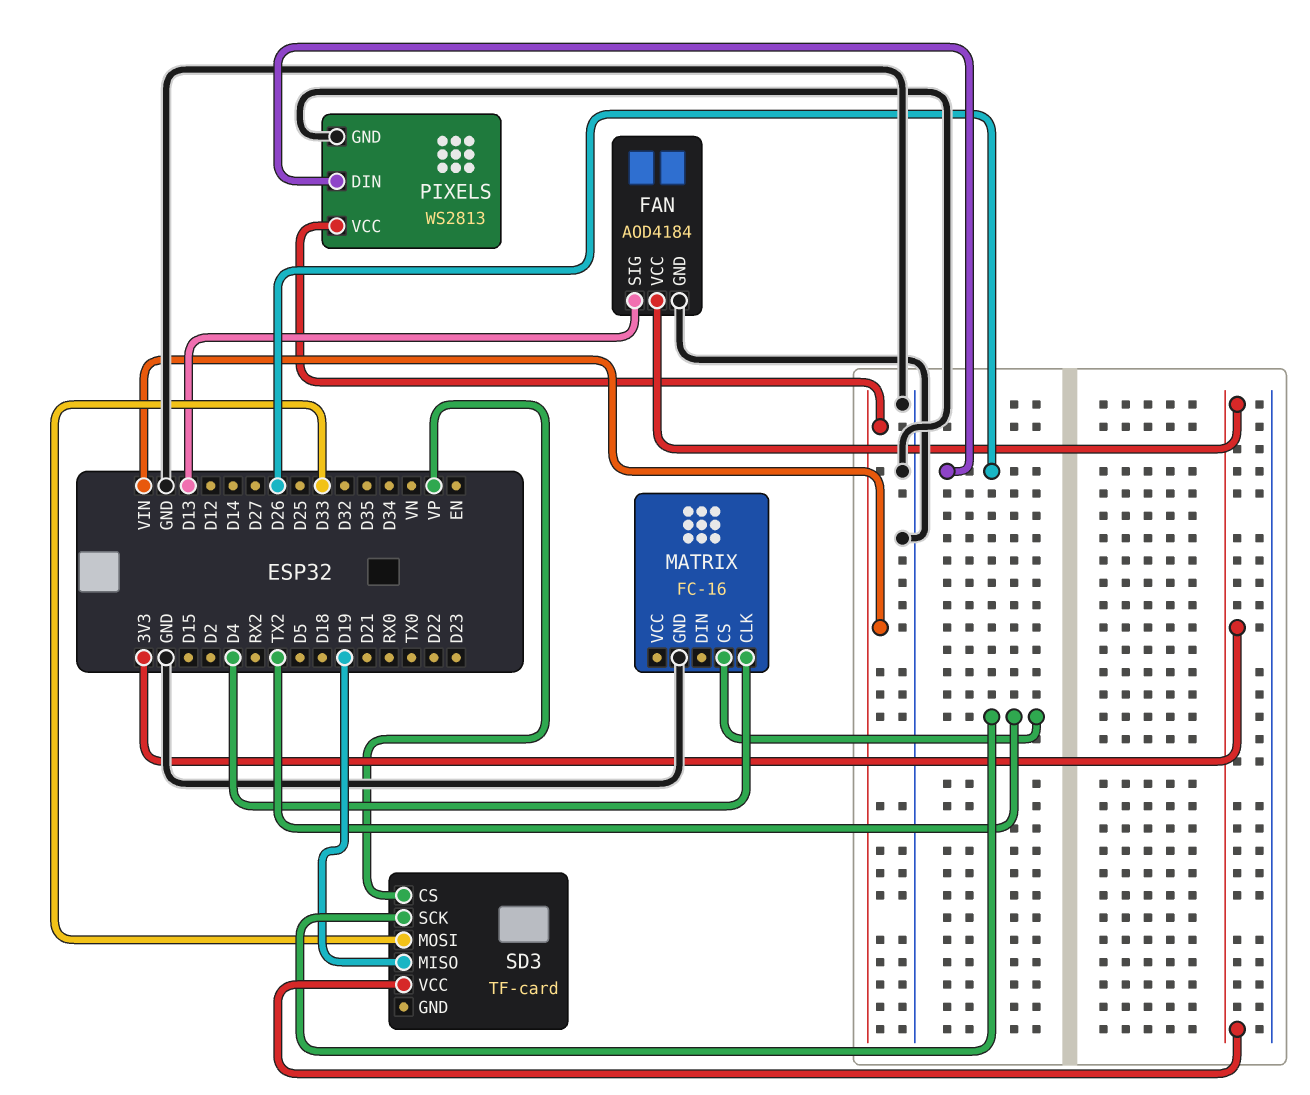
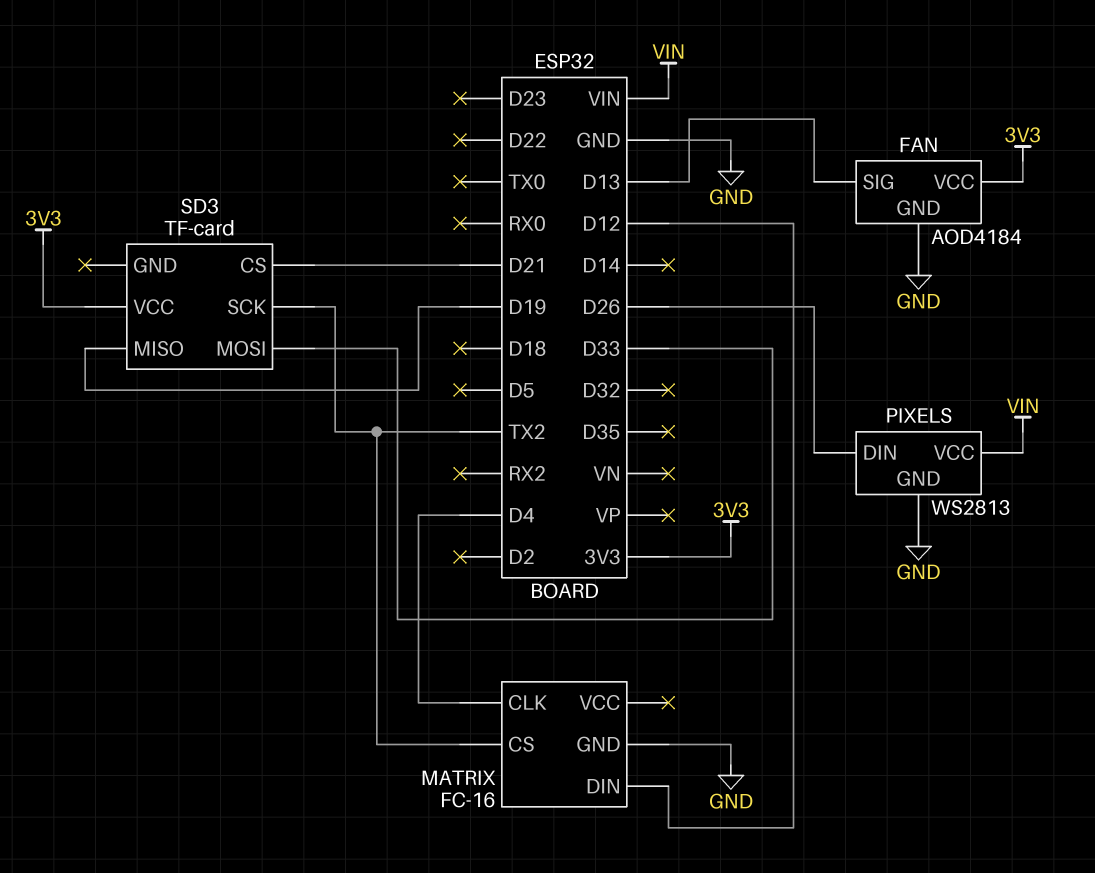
MATRIX pin DIN: none -> D12
SD3 pin CS: VP -> D21

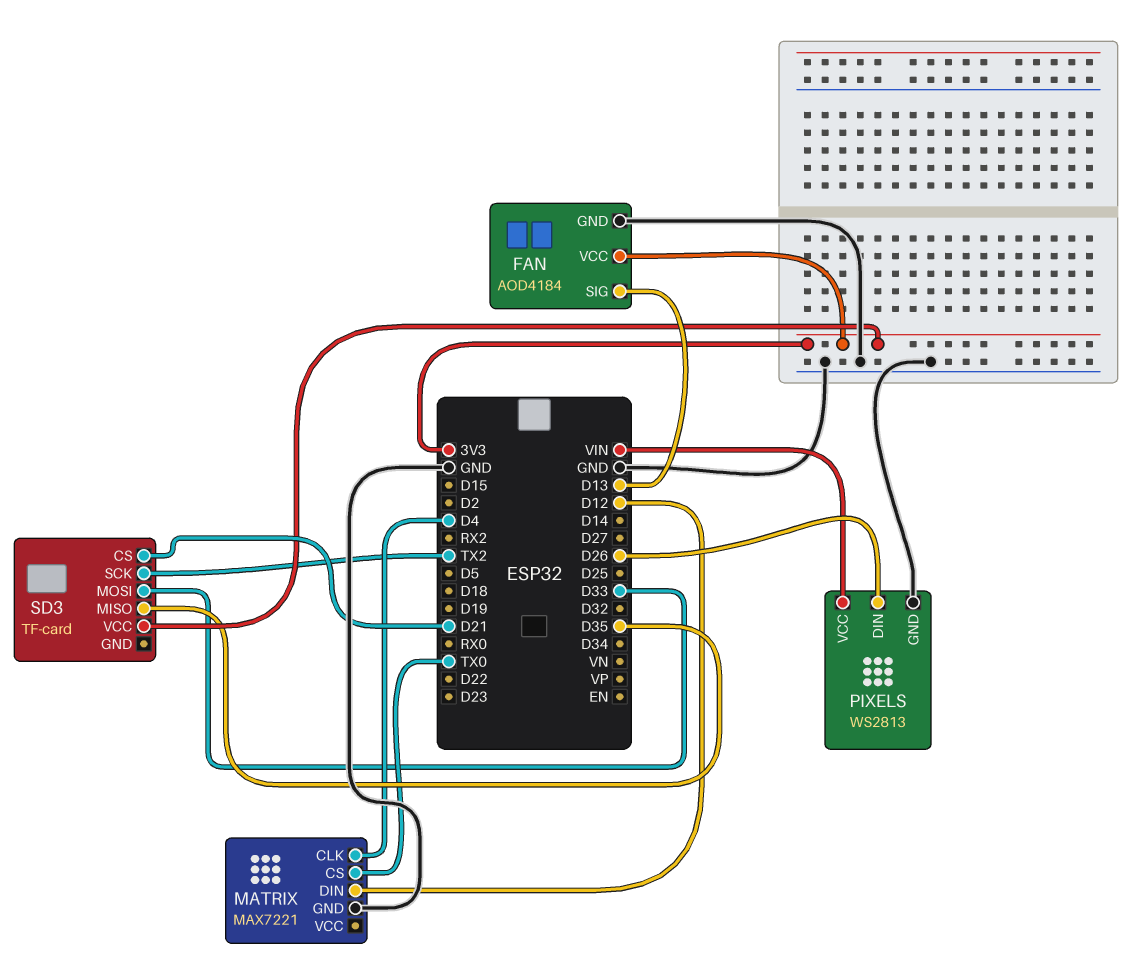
MATRIX: FC-16 -> MAX7221
MATRIX pin CS: TX2 -> TX0
SD3 pin MISO: D19 -> D35

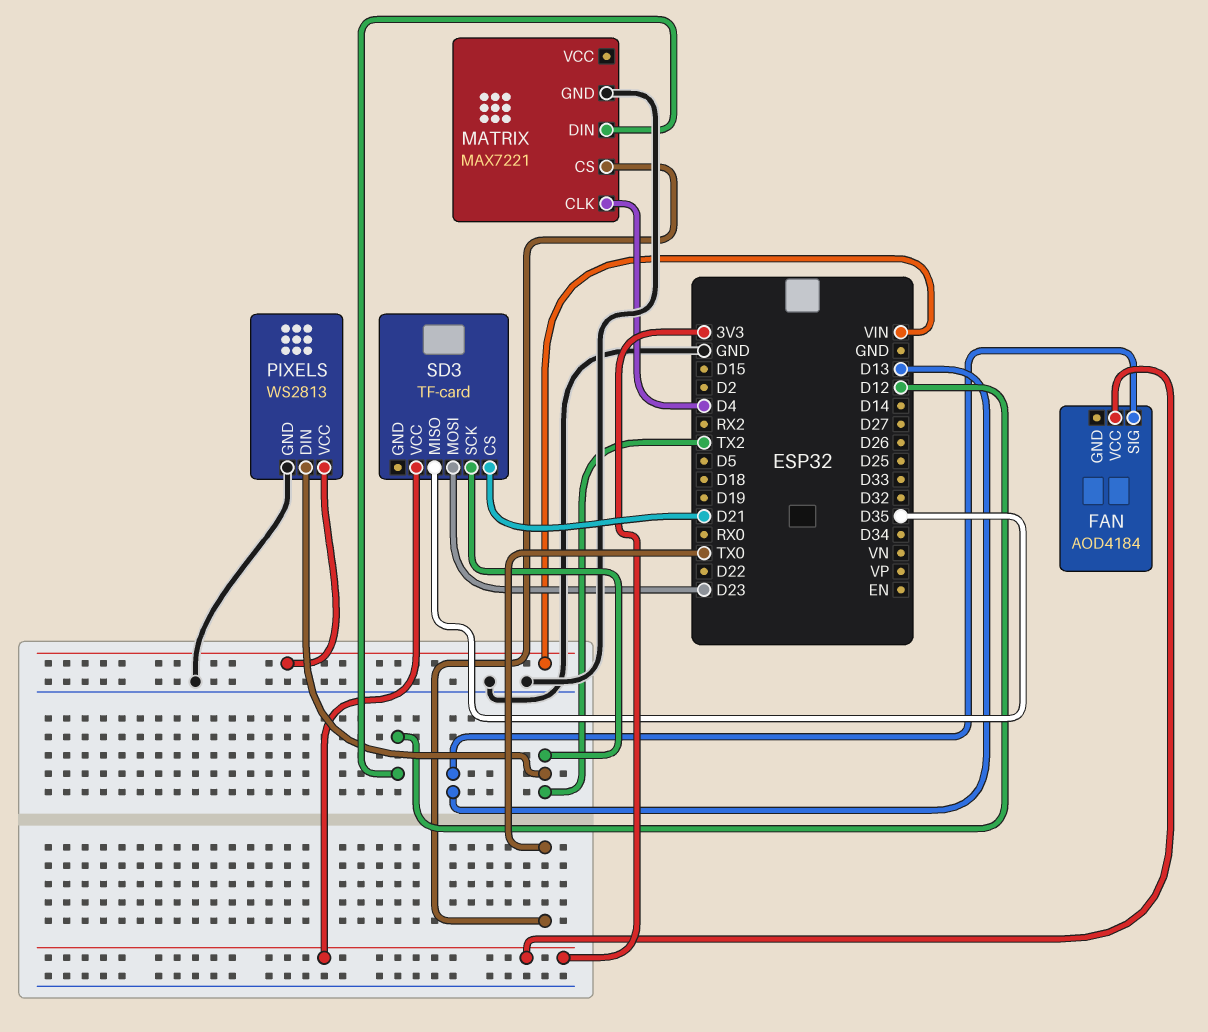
FAN pin GND: GND -> none
PIXELS pin DIN: D26 -> TX2
SD3 pin MOSI: D33 -> D23

